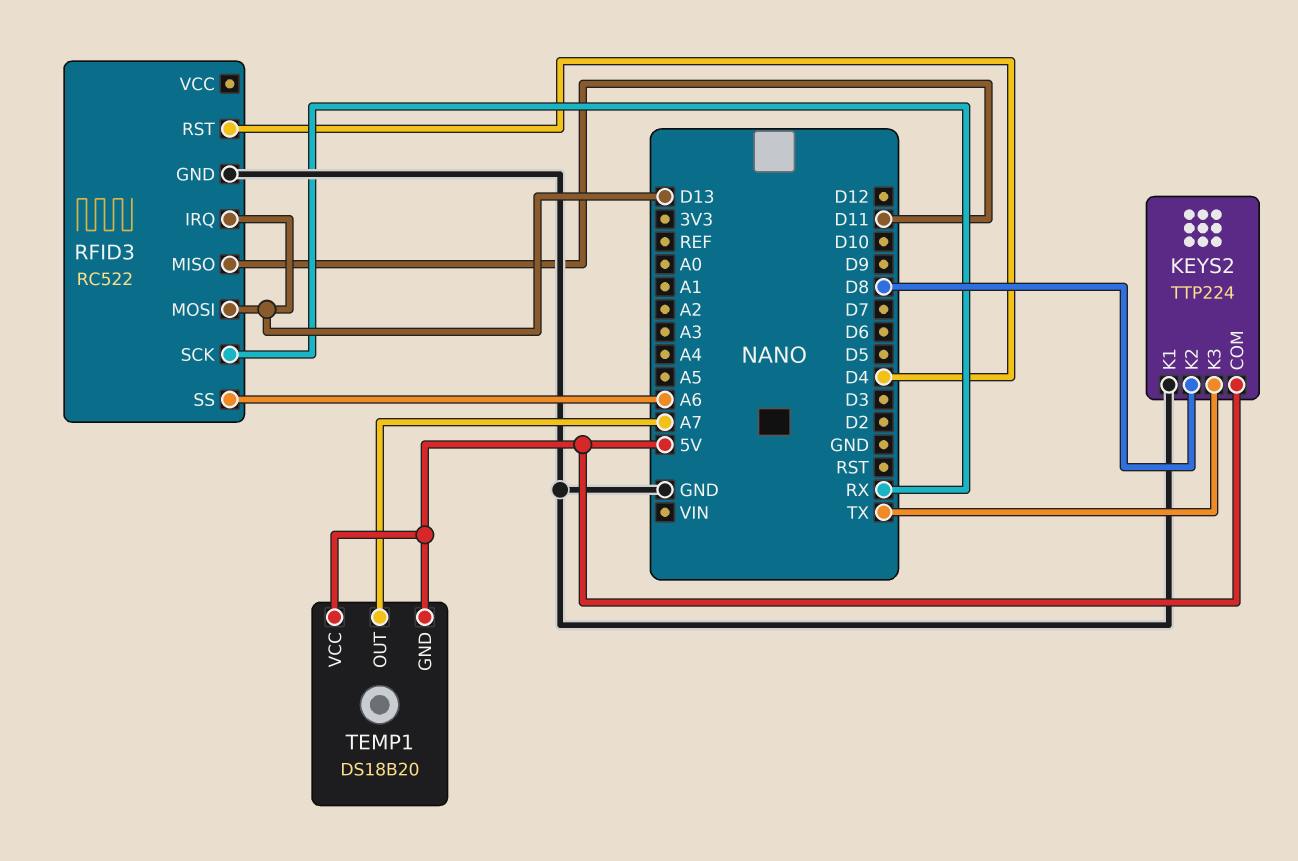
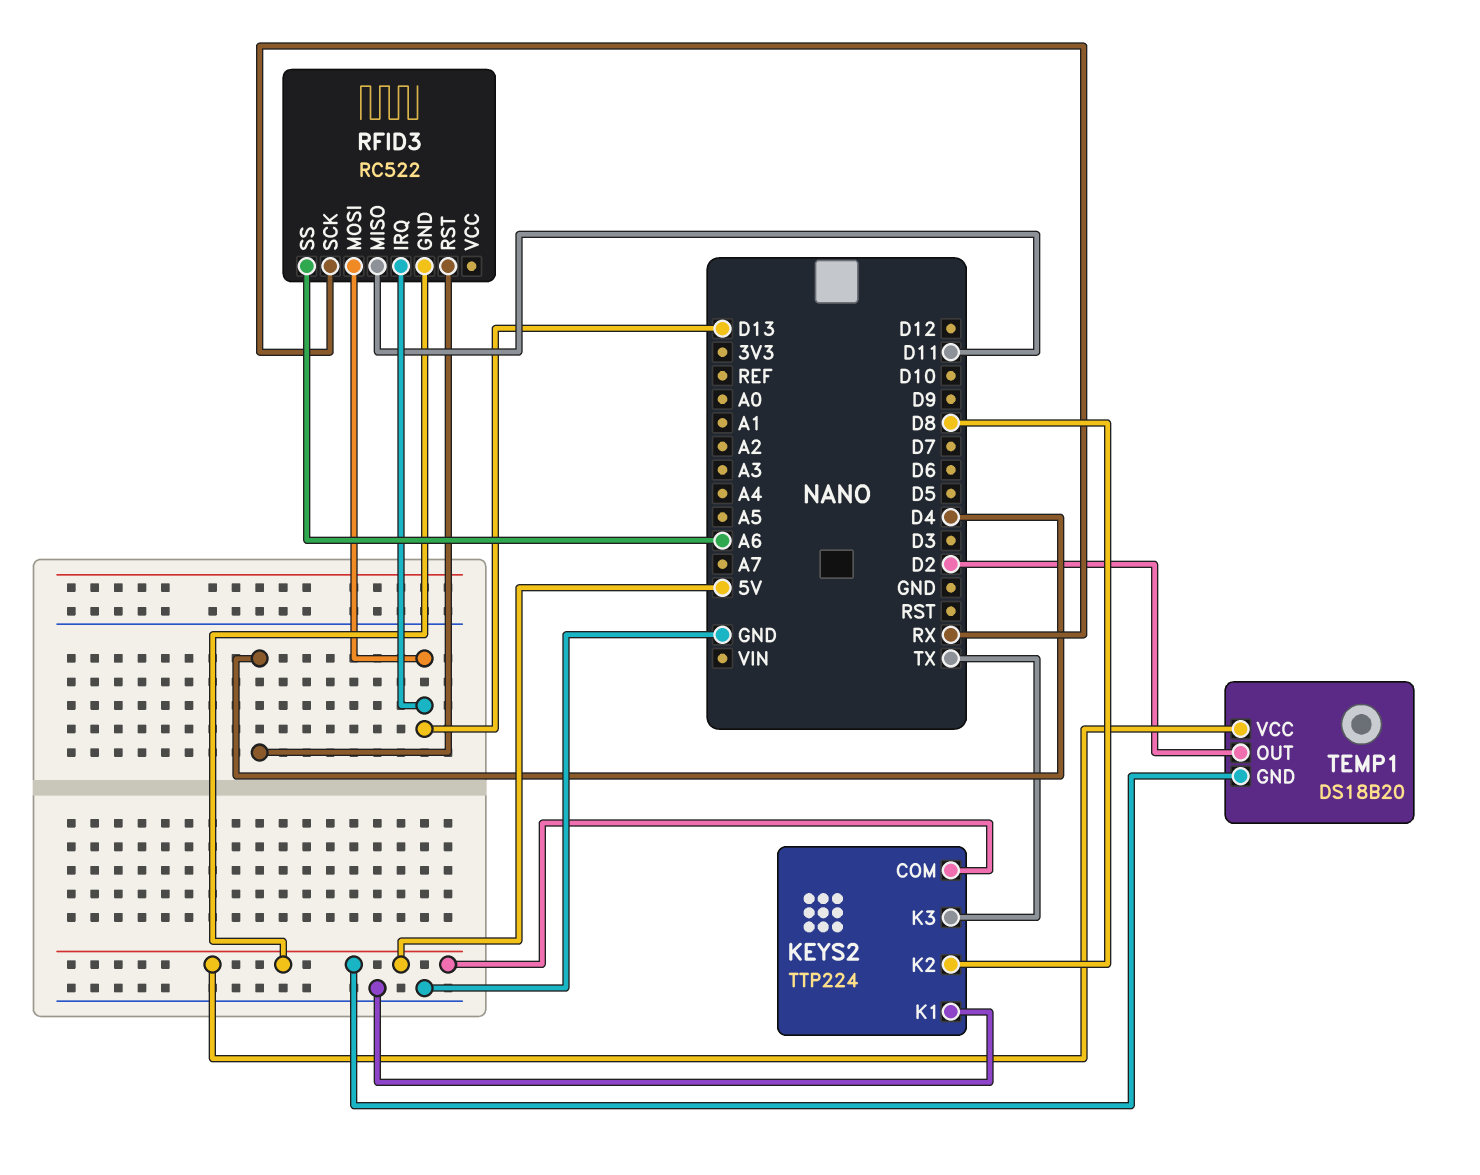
RFID3 pin GND: GND -> 5V
TEMP1 pin OUT: A7 -> D2

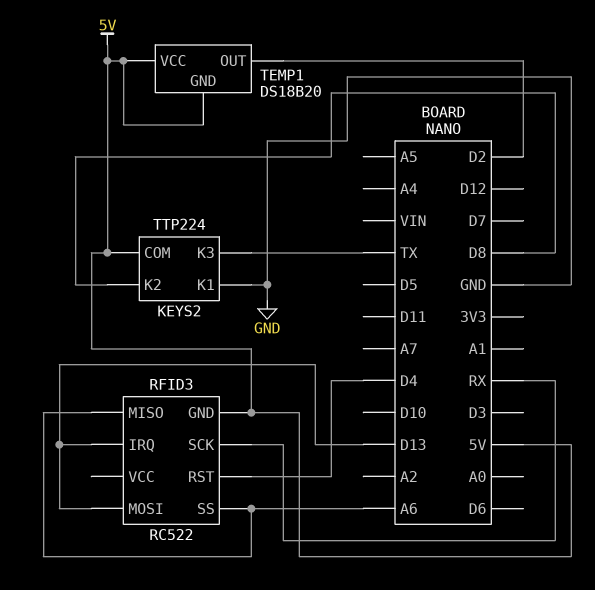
RFID3 pin MISO: D11 -> A6

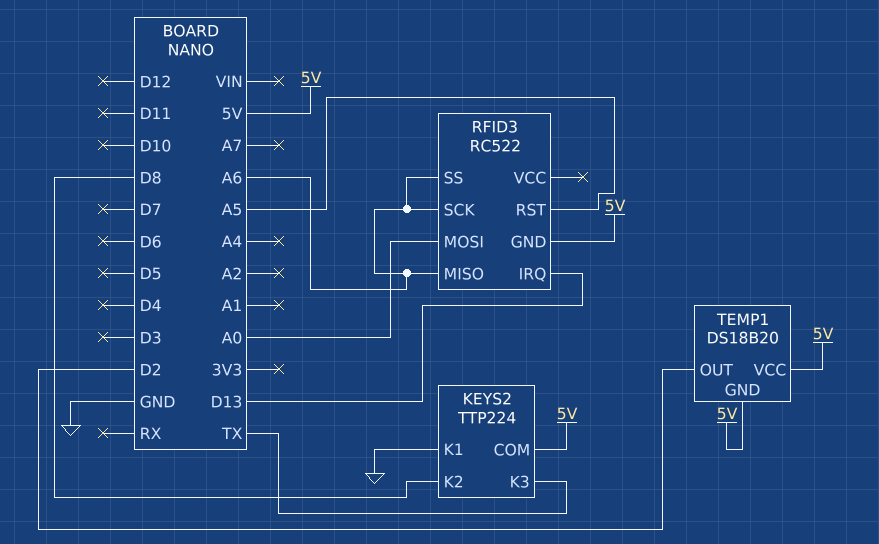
RFID3 pin MOSI: D13 -> A0
RFID3 pin RST: D4 -> A5
RFID3 pin SCK: RX -> A6

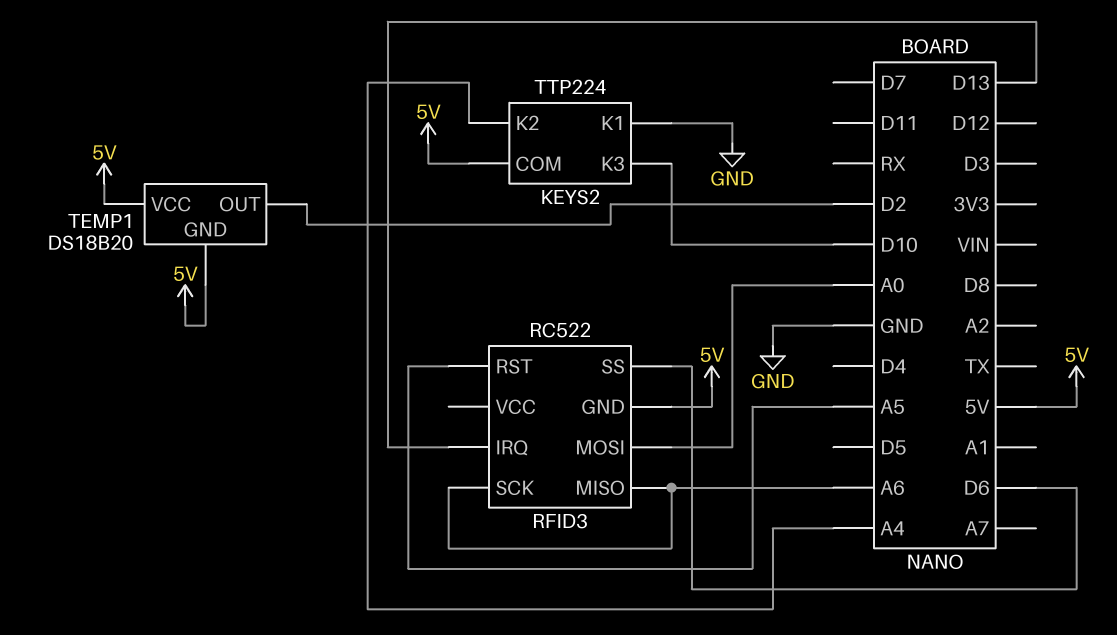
KEYS2 pin K2: D8 -> A4
KEYS2 pin K3: TX -> D10
RFID3 pin SS: A6 -> D6

